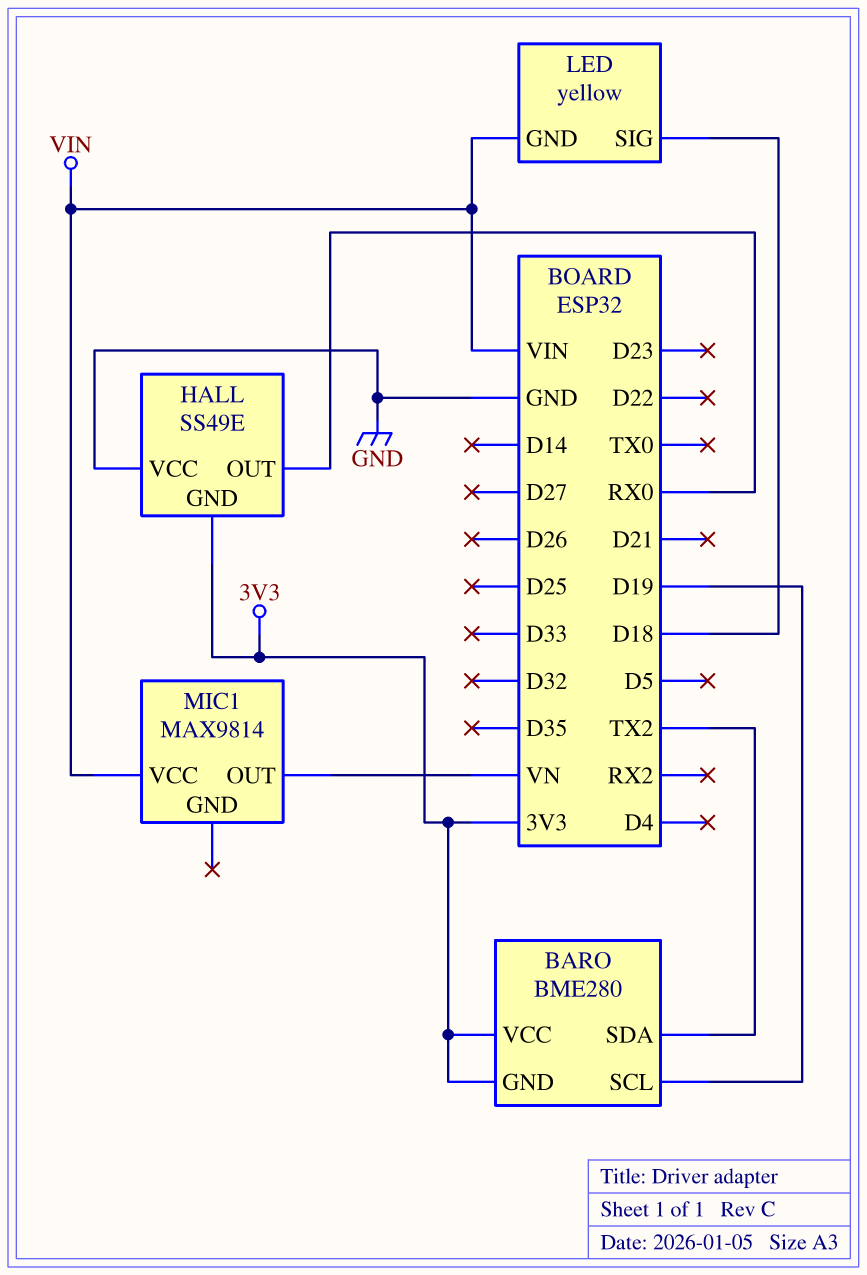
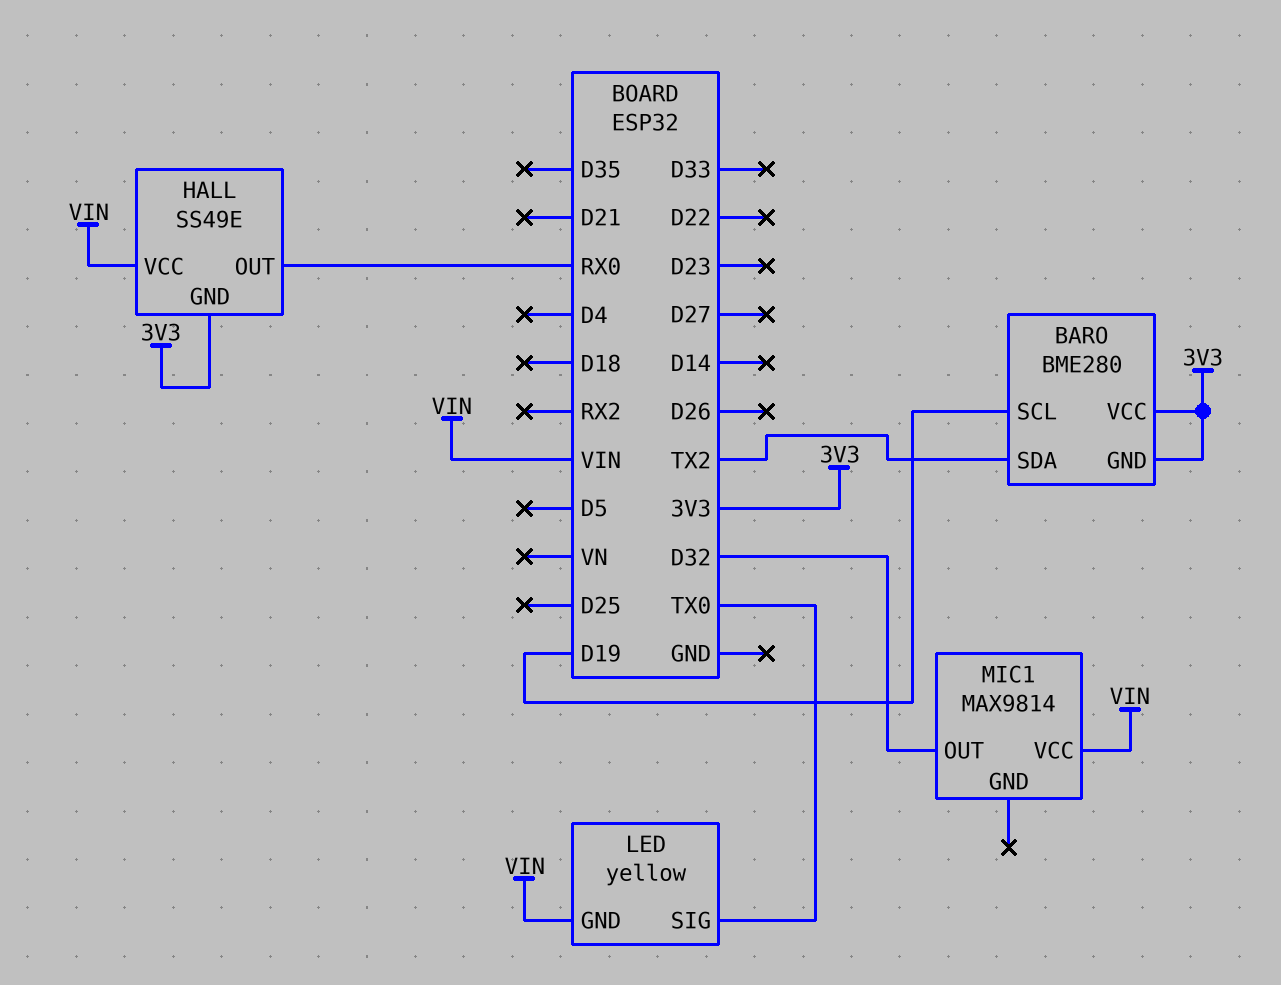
HALL pin VCC: GND -> VIN
LED pin SIG: D18 -> TX0
MIC1 pin OUT: VN -> D32

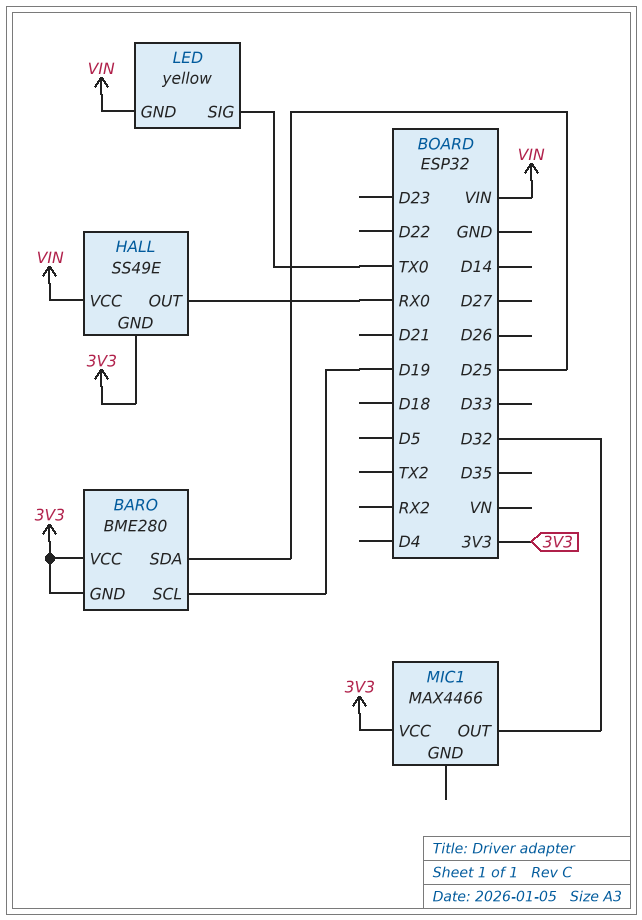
BARO pin SDA: TX2 -> D25
MIC1: MAX9814 -> MAX4466
MIC1 pin VCC: VIN -> 3V3

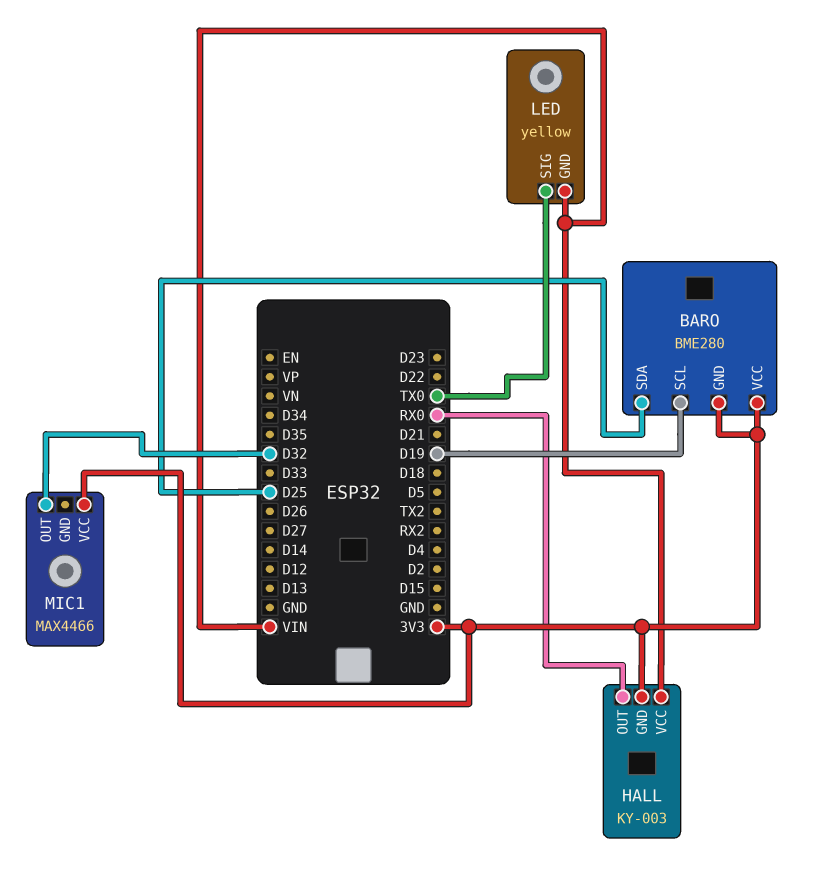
HALL: SS49E -> KY-003

